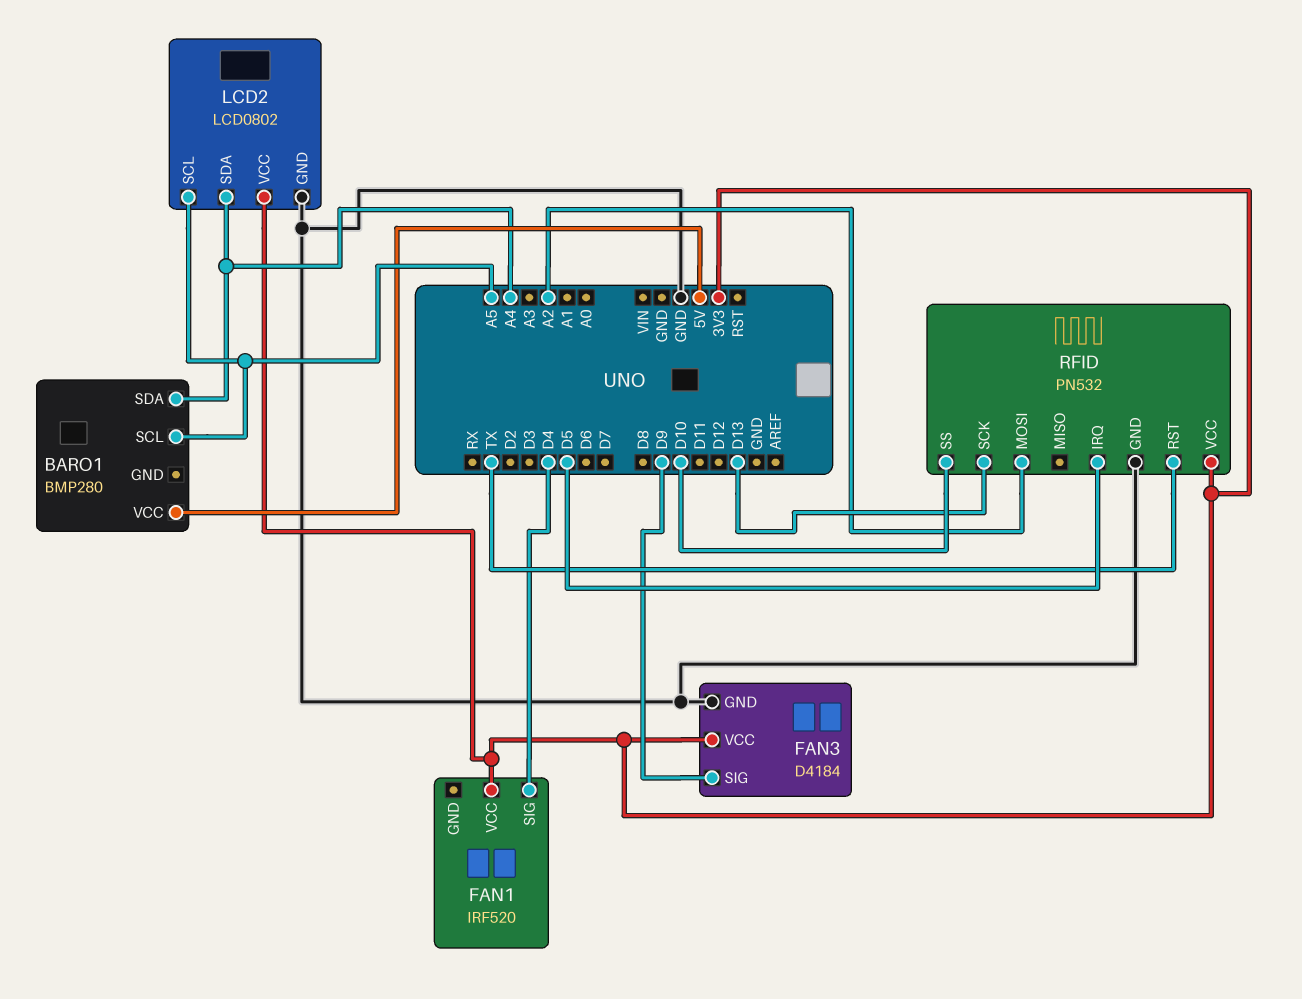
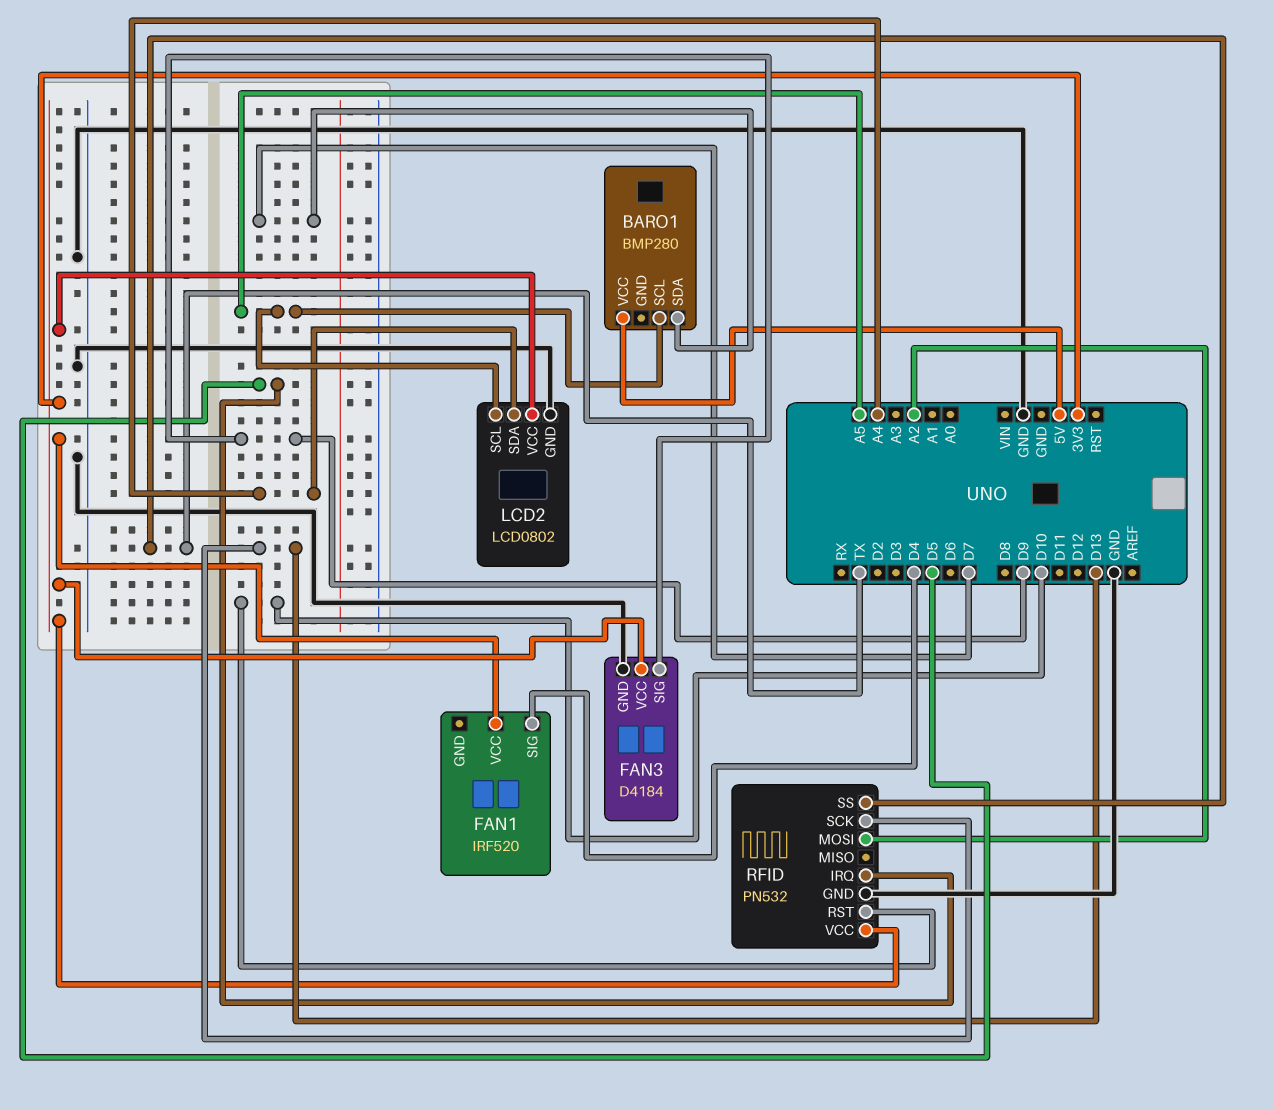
BARO1 pin SDA: A4 -> D7
RFID pin RST: TX -> D10
RFID pin SS: D10 -> TX

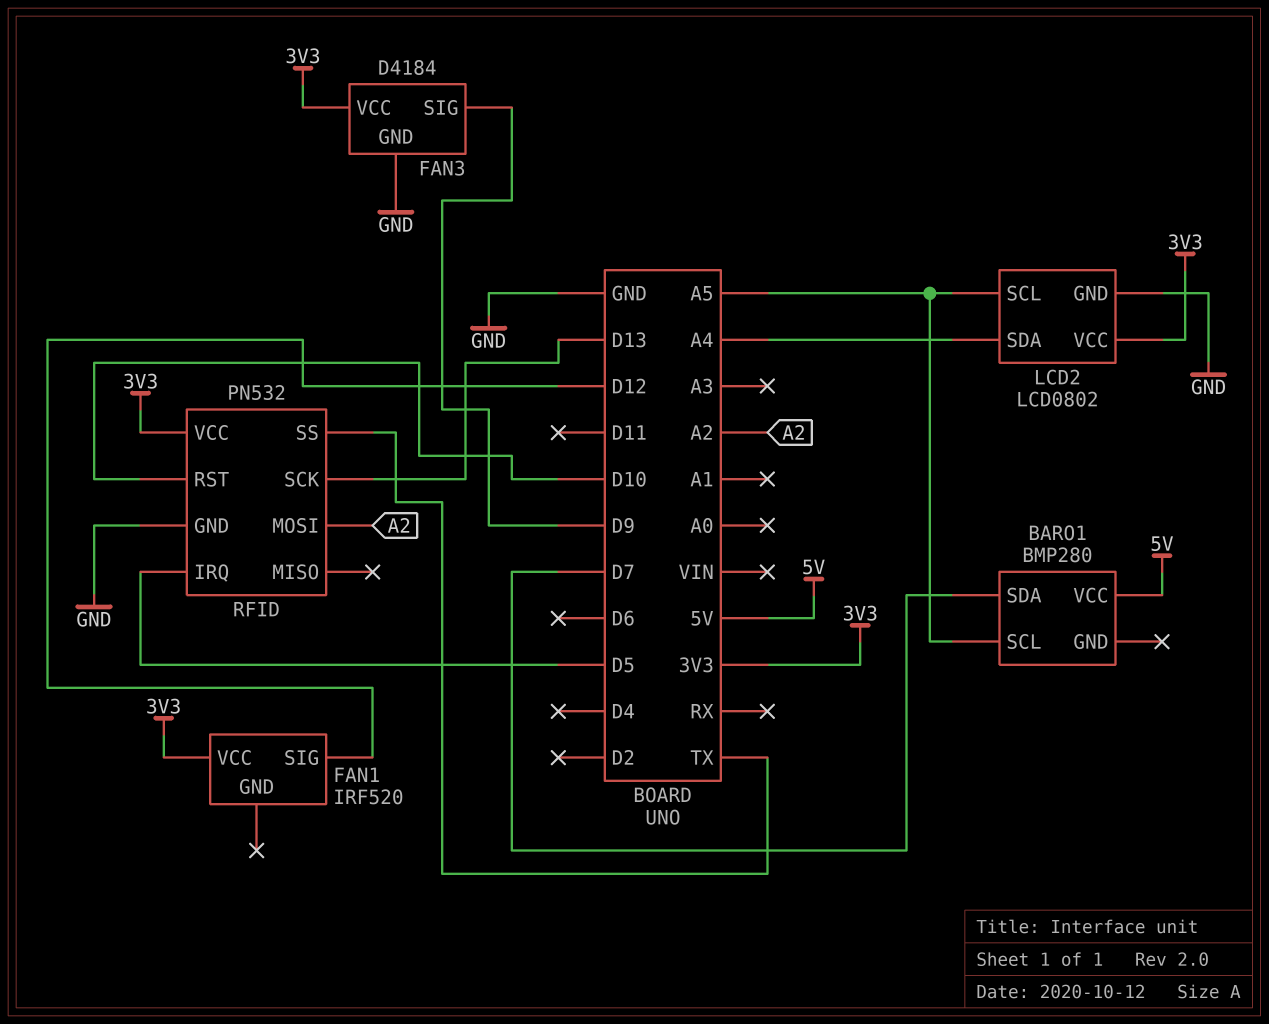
FAN1 pin SIG: D4 -> D12

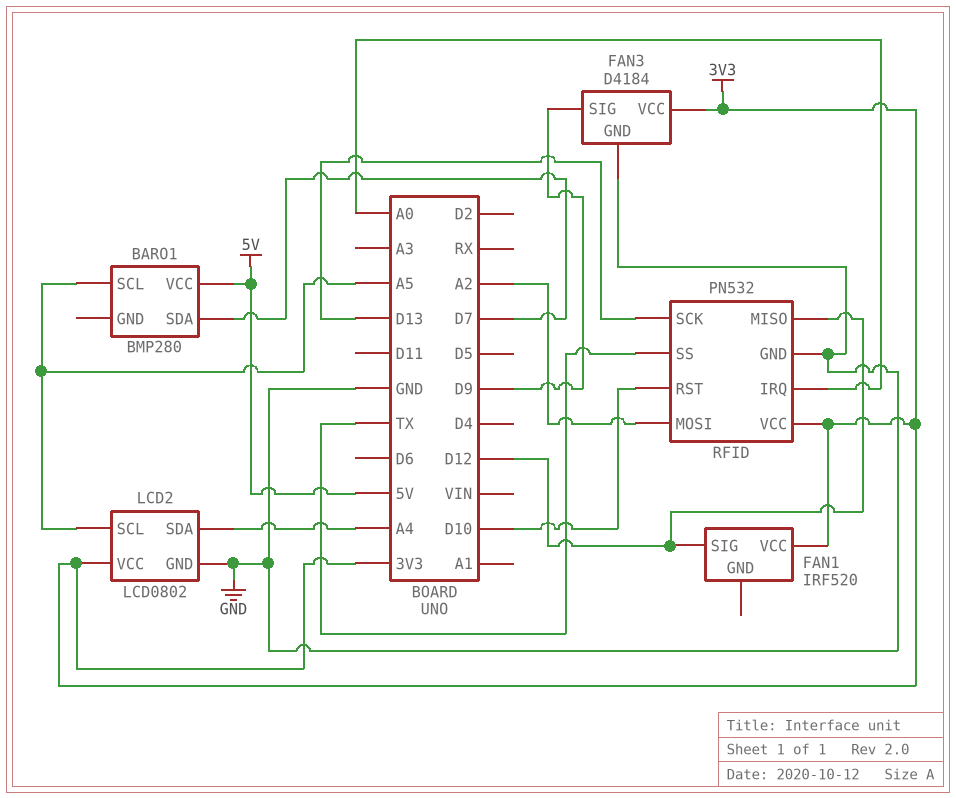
RFID pin IRQ: D5 -> A0
RFID pin MISO: none -> D12

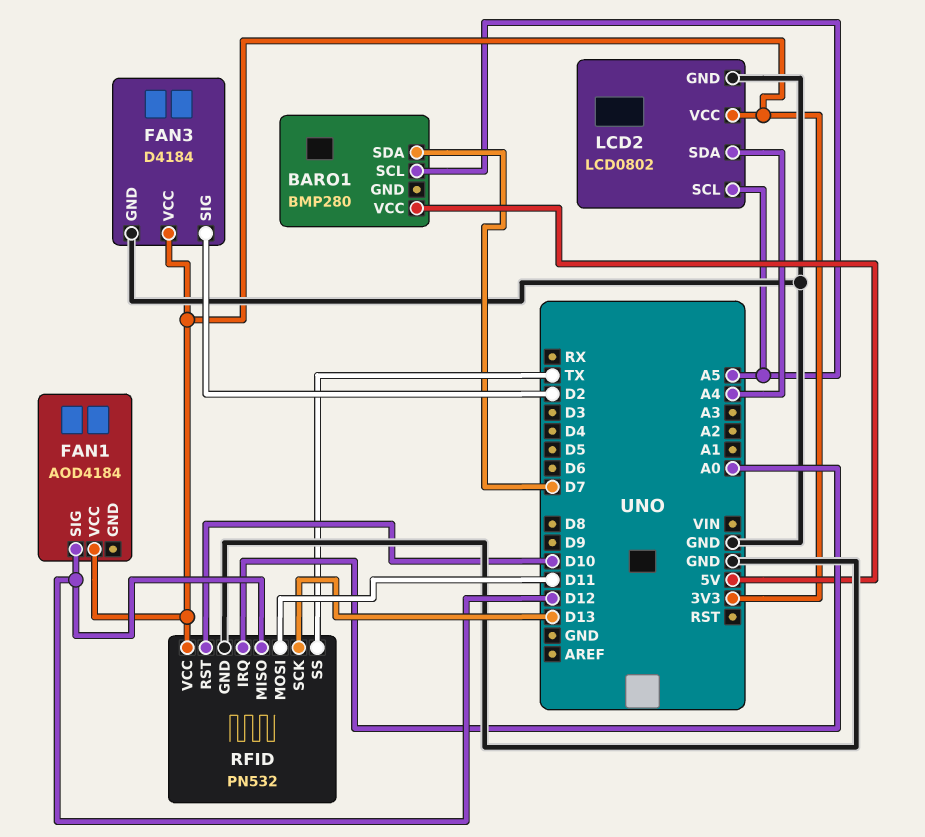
FAN1: IRF520 -> AOD4184
FAN3 pin SIG: D9 -> D2
RFID pin MOSI: A2 -> D11

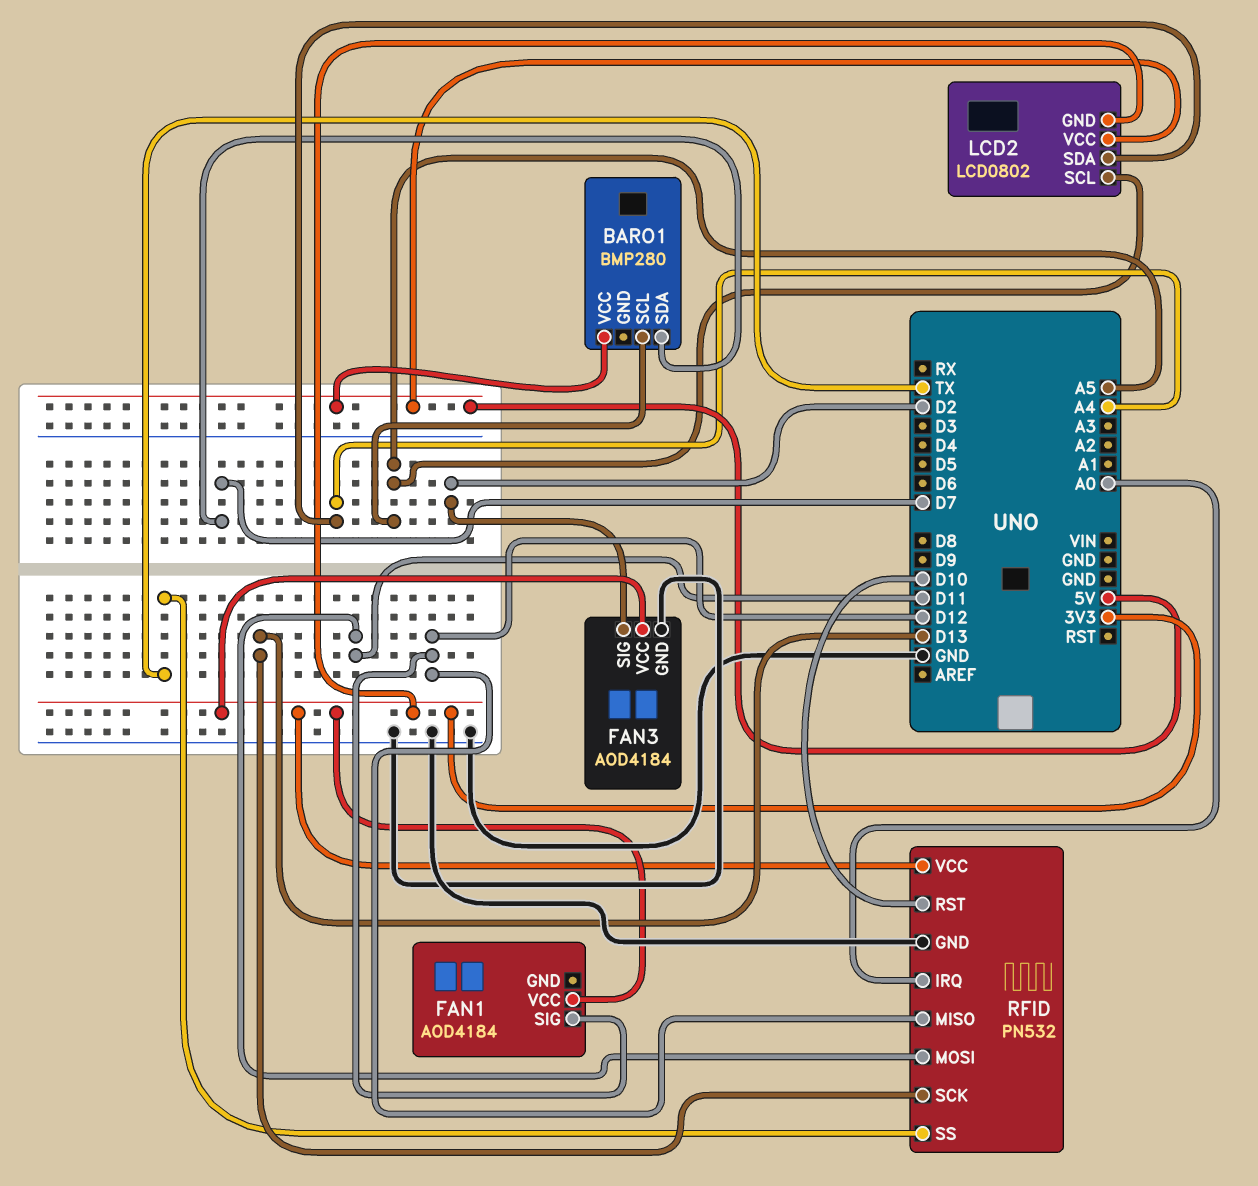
FAN3: D4184 -> AOD4184
LCD2 pin GND: GND -> 3V3
LCD2 pin VCC: 3V3 -> 5V

